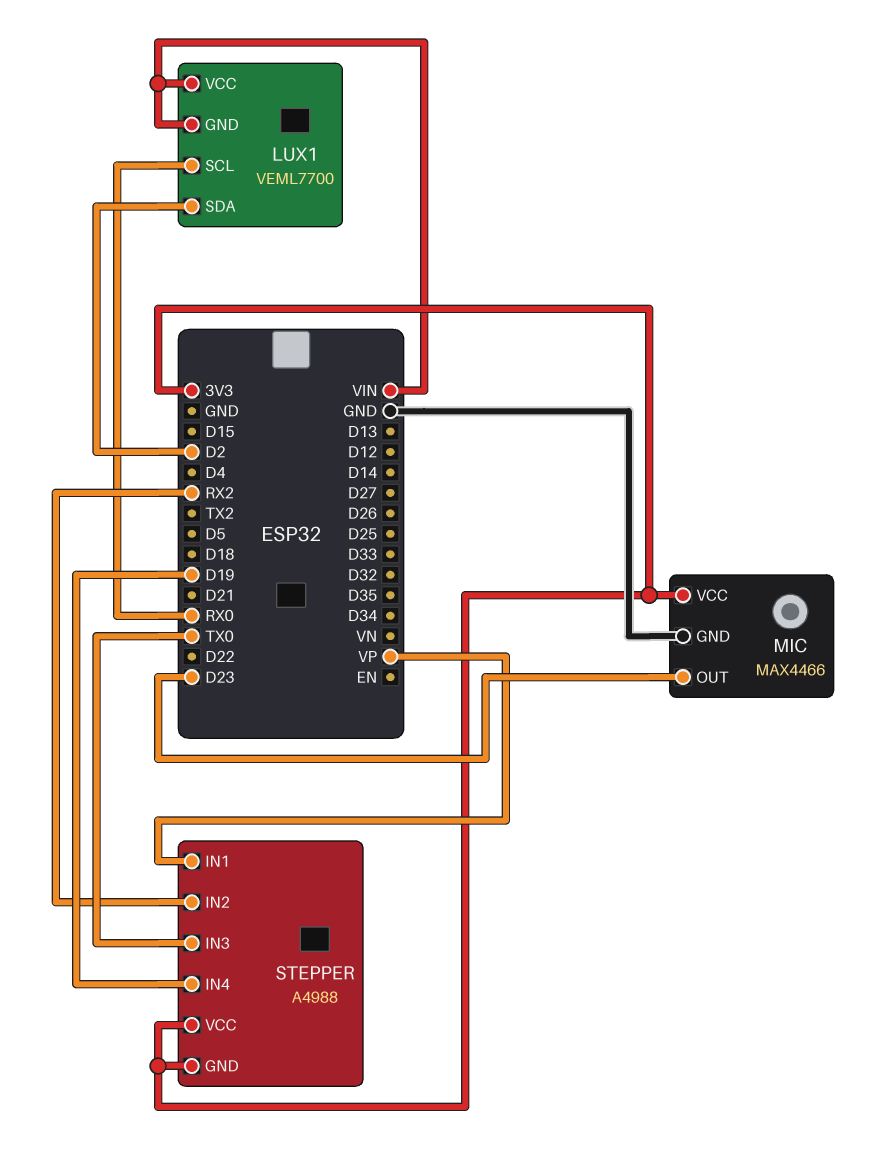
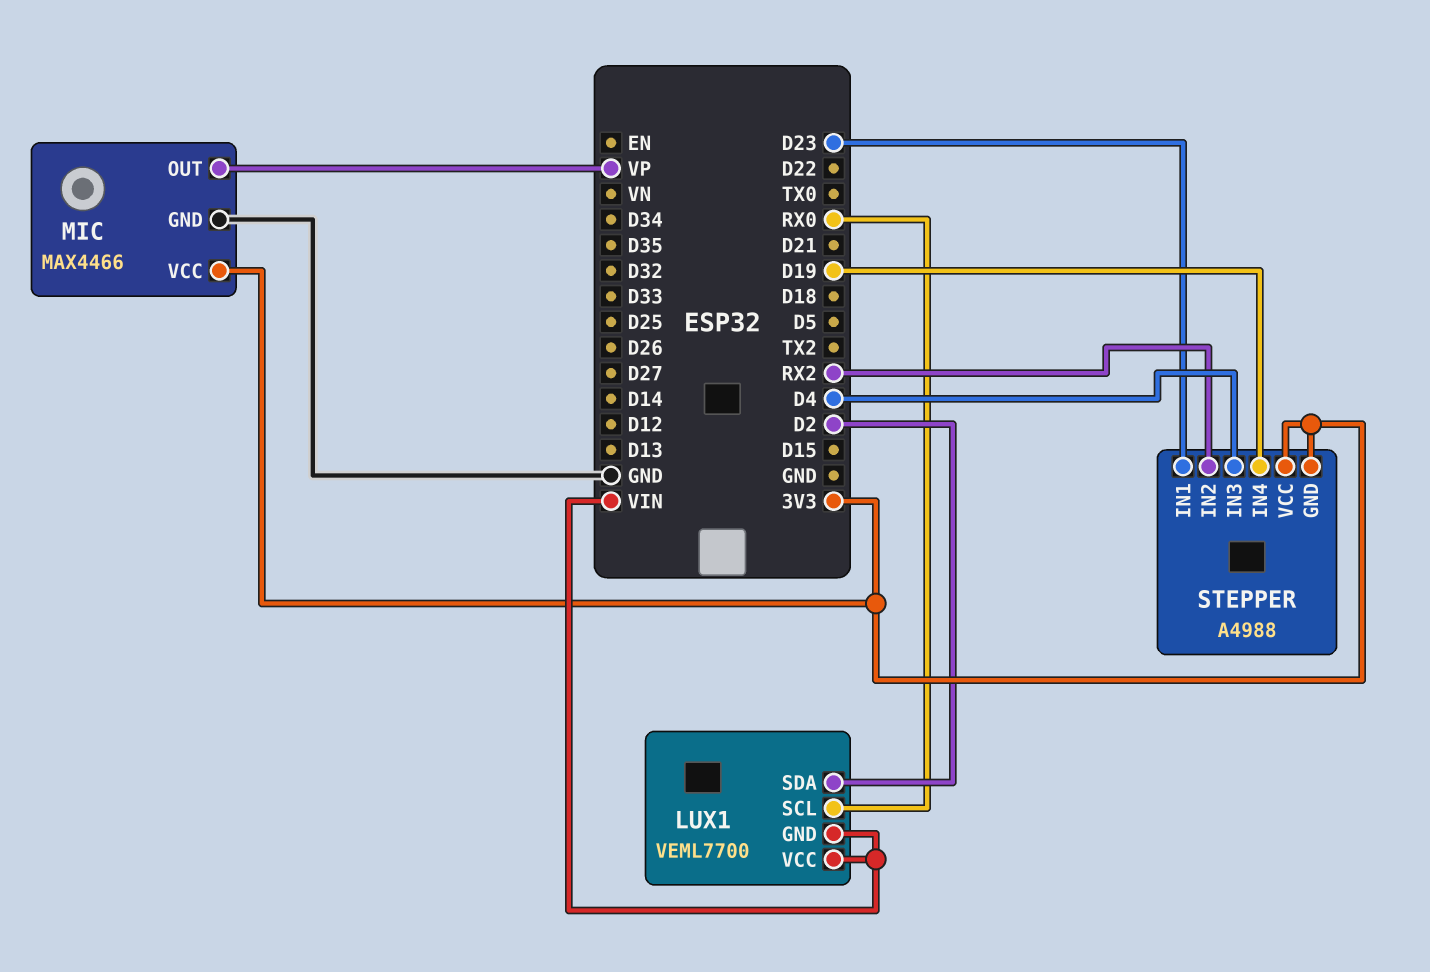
MIC pin OUT: D23 -> VP
STEPPER pin IN1: VP -> D23
STEPPER pin IN3: TX0 -> D4

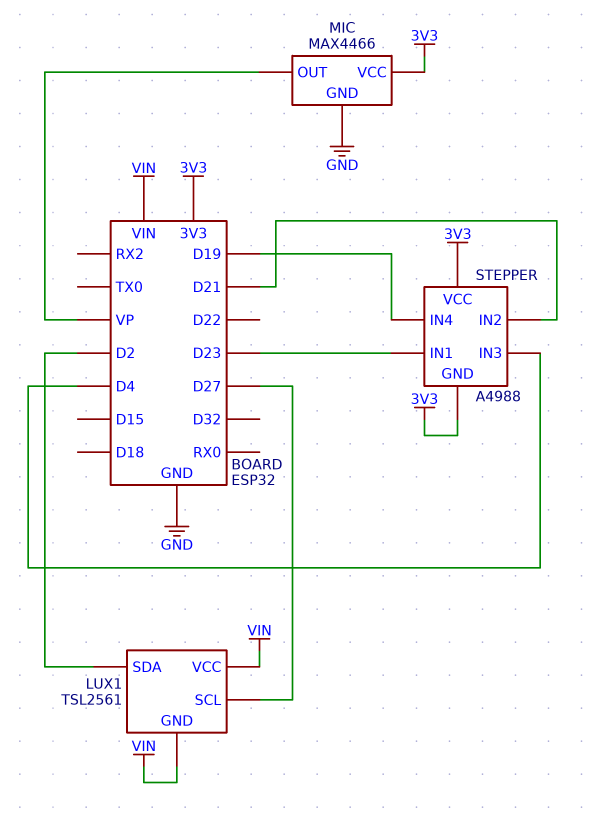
LUX1: VEML7700 -> TSL2561
LUX1 pin SCL: RX0 -> D27
STEPPER pin IN2: RX2 -> D21

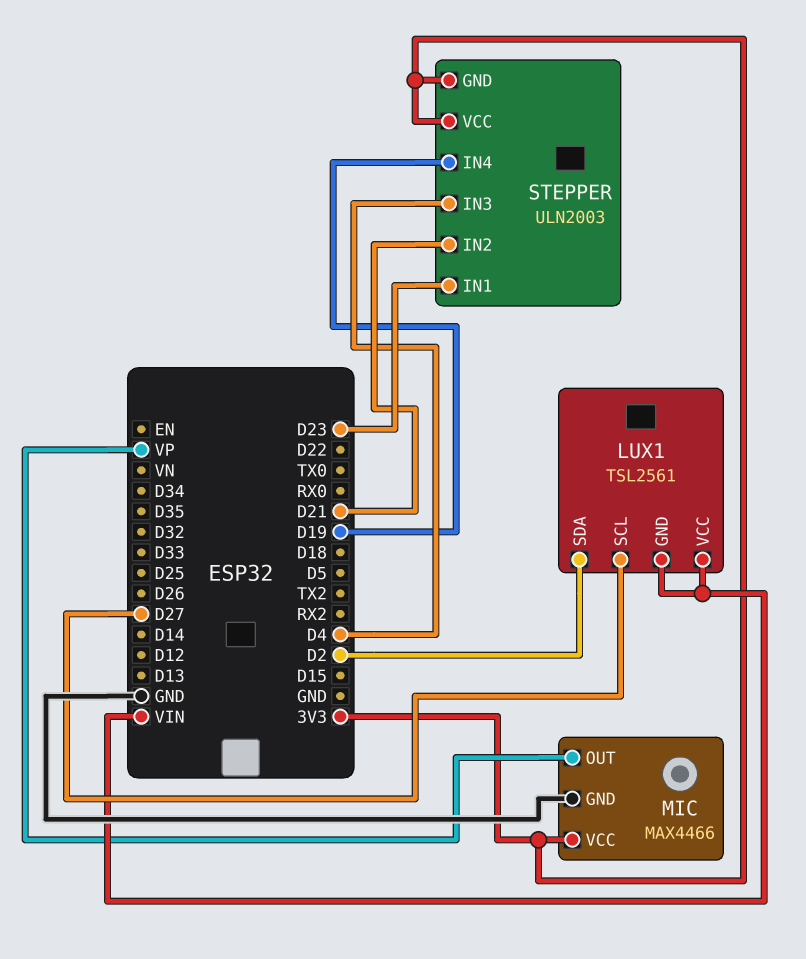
STEPPER: A4988 -> ULN2003

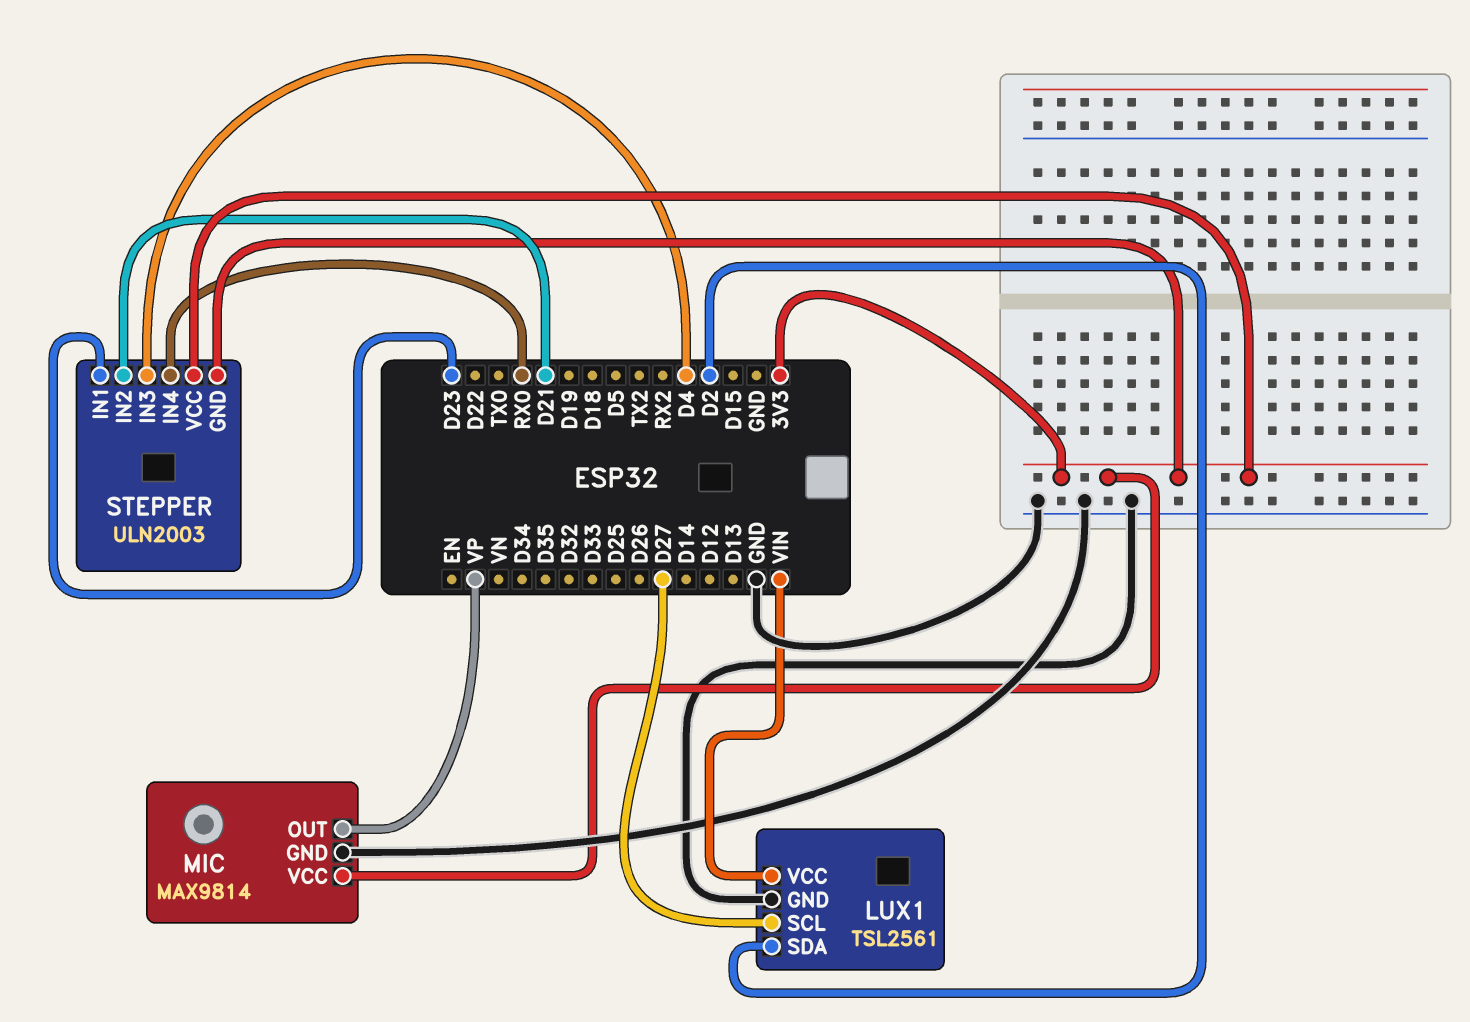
LUX1 pin GND: VIN -> GND
MIC: MAX4466 -> MAX9814
STEPPER pin IN4: D19 -> RX0

